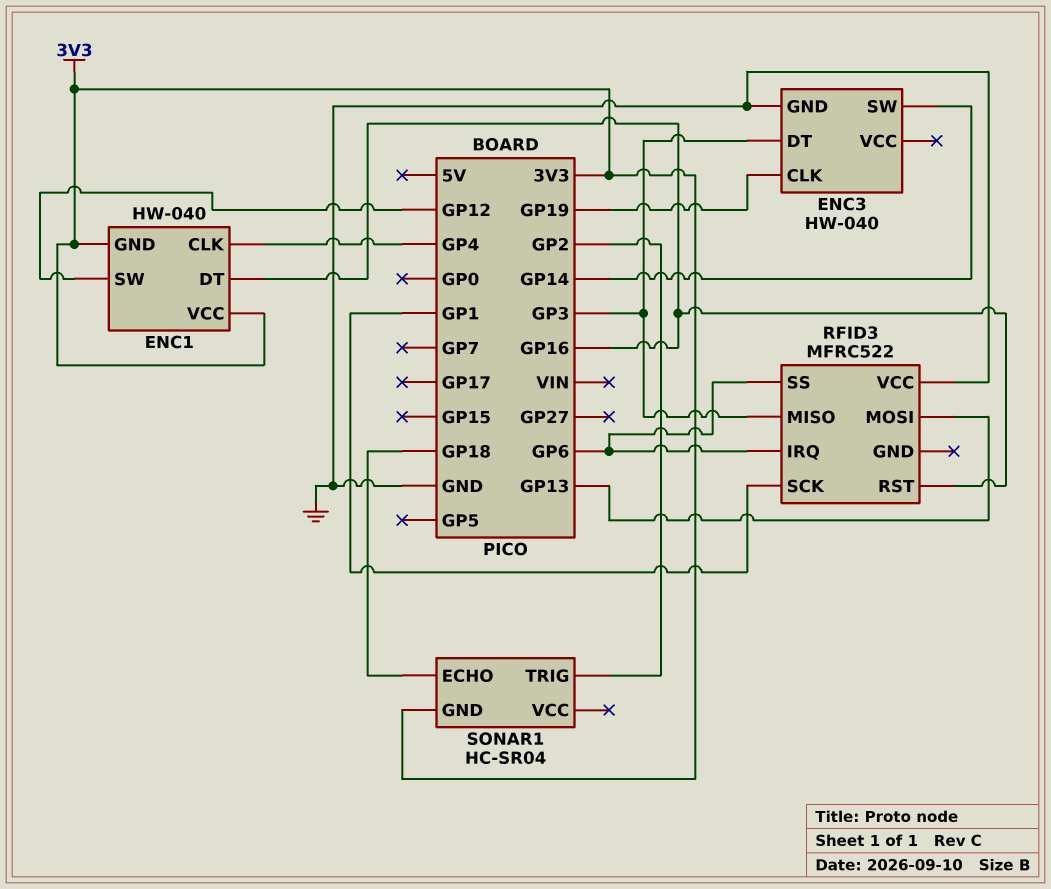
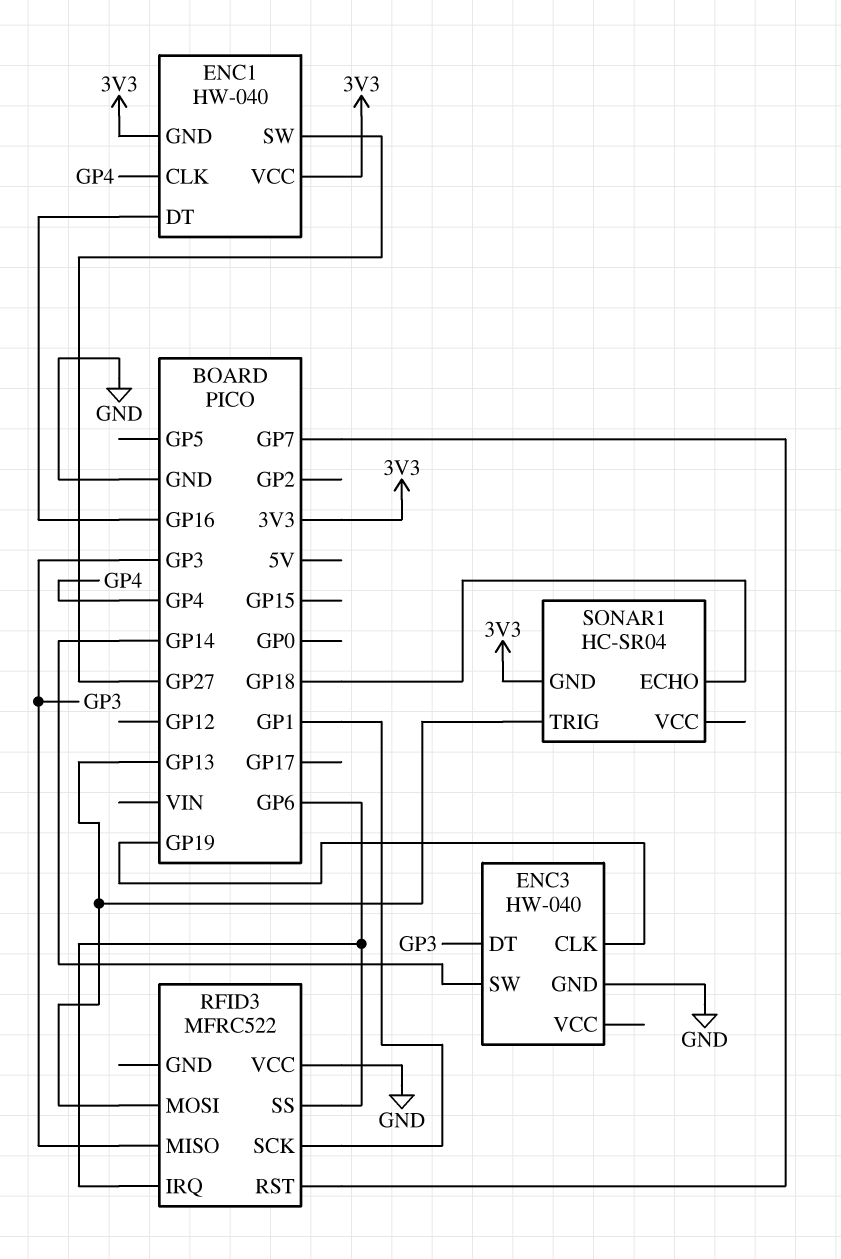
ENC1 pin SW: GP12 -> GP27
RFID3 pin RST: GP16 -> GP7
SONAR1 pin TRIG: GP2 -> GP13

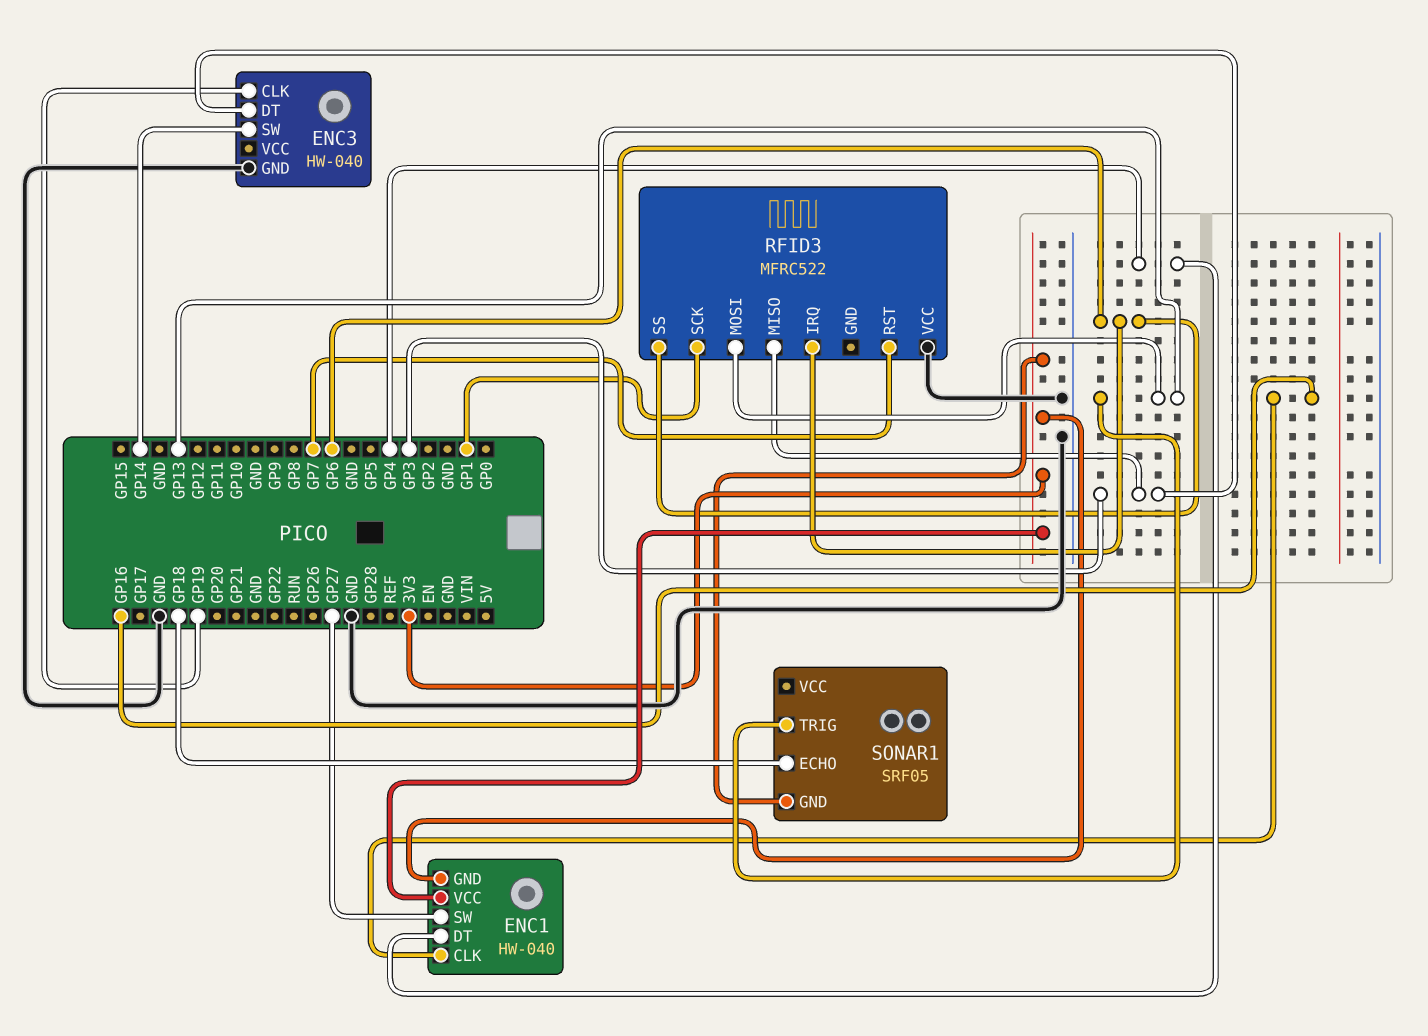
ENC1 pin CLK: GP4 -> GP16
ENC1 pin DT: GP16 -> GP4
SONAR1: HC-SR04 -> SRF05

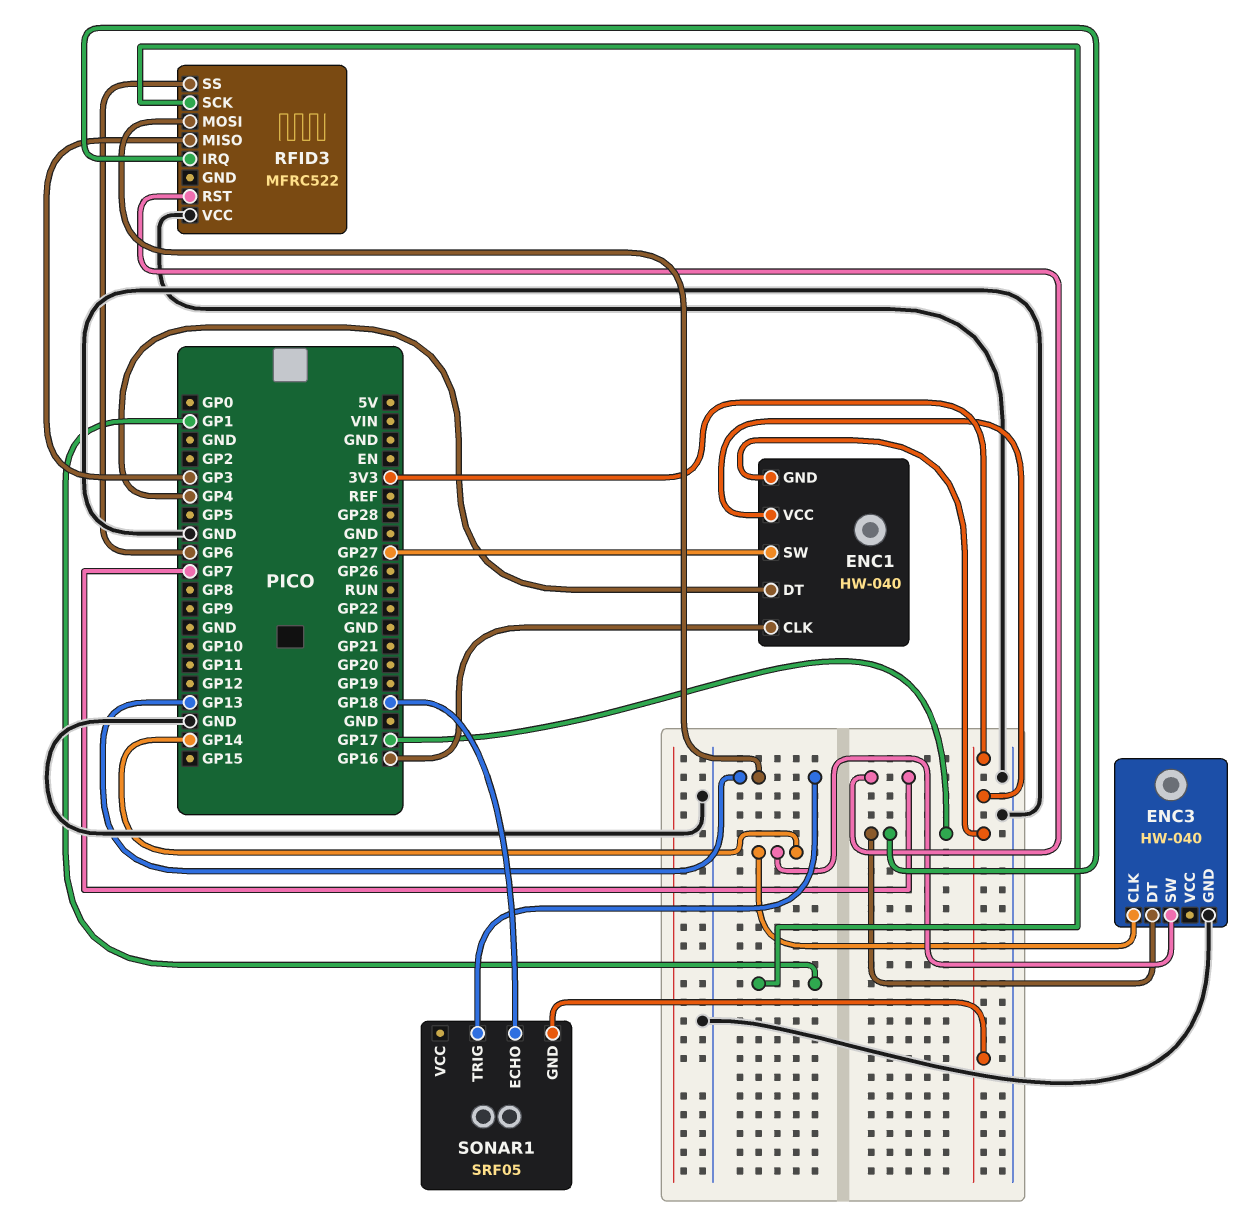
ENC3 pin CLK: GP19 -> GP14
ENC3 pin DT: GP3 -> GP17
RFID3 pin IRQ: GP6 -> GP17

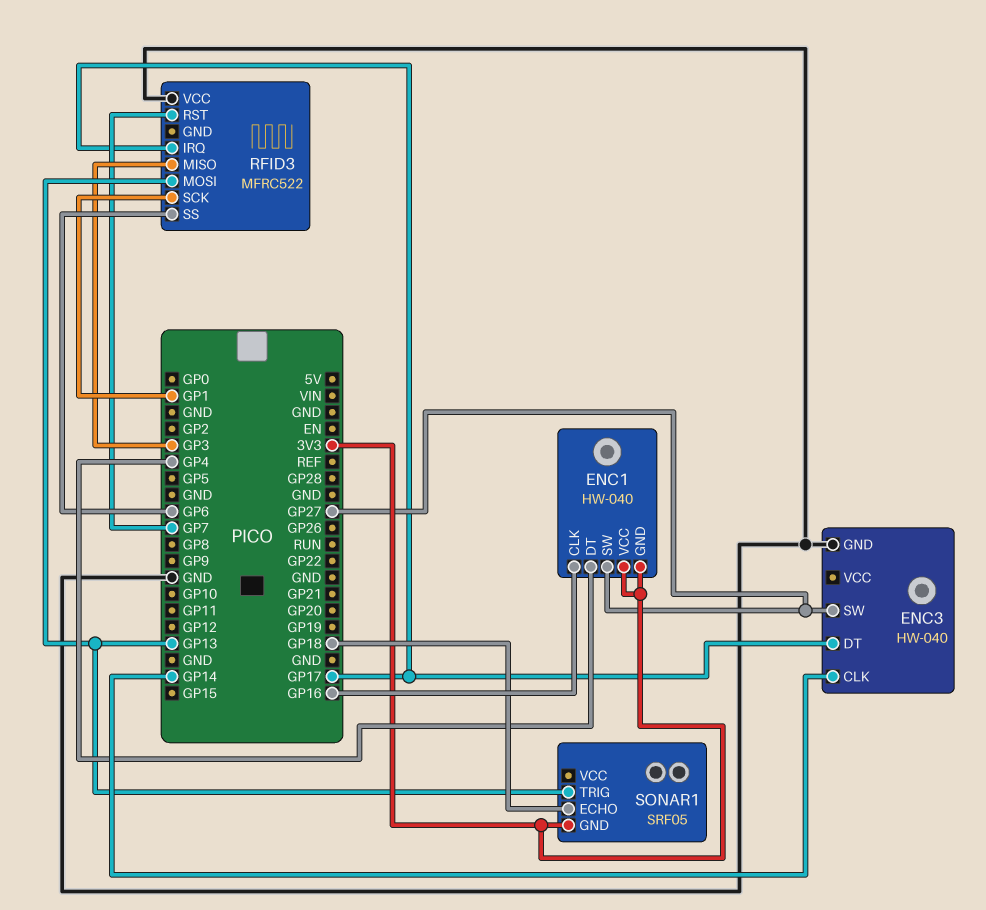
ENC3 pin SW: GP14 -> GP27

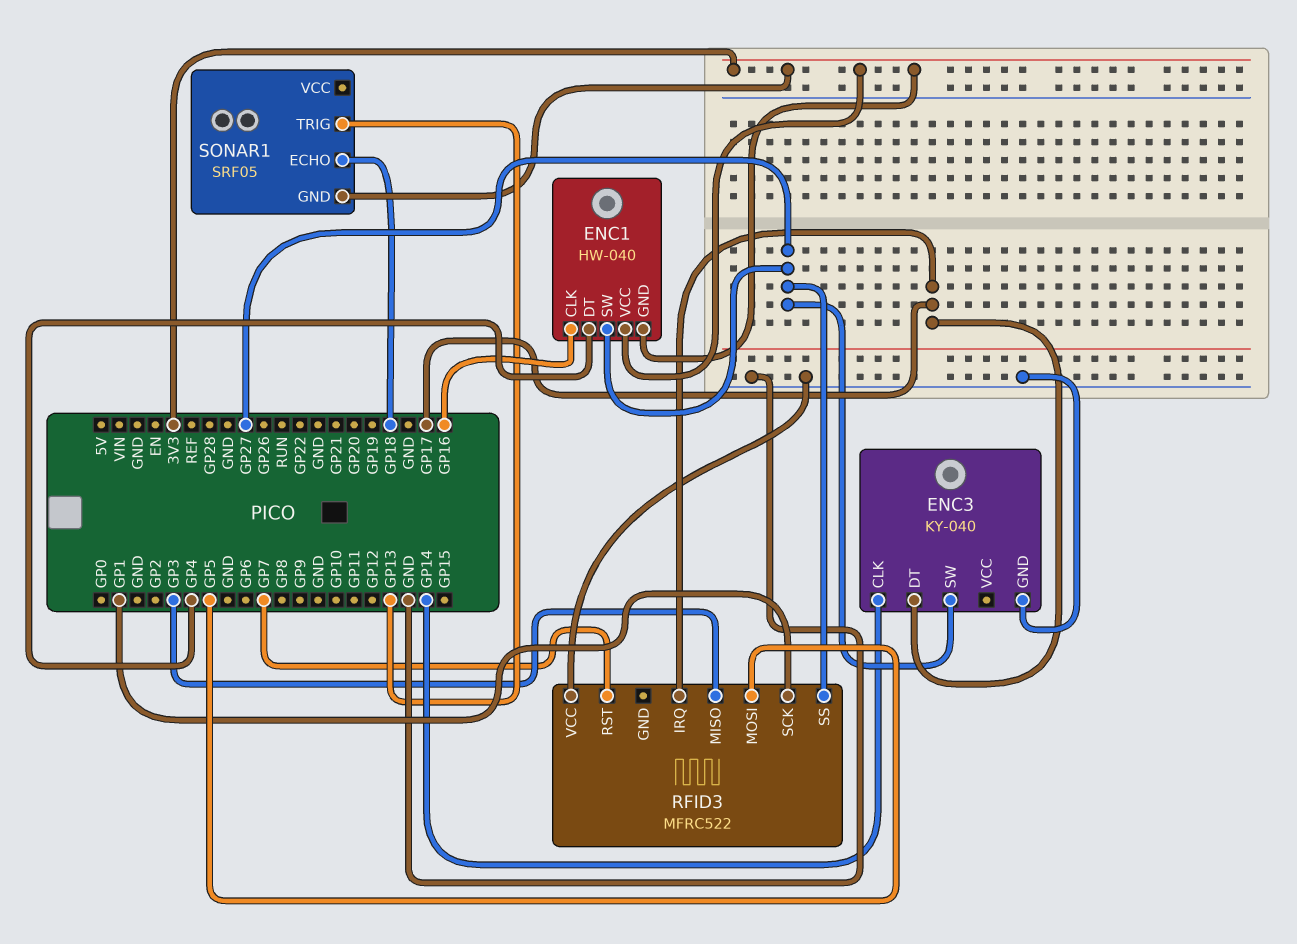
ENC3: HW-040 -> KY-040
RFID3 pin MOSI: GP13 -> GP5
RFID3 pin SS: GP6 -> GP27

